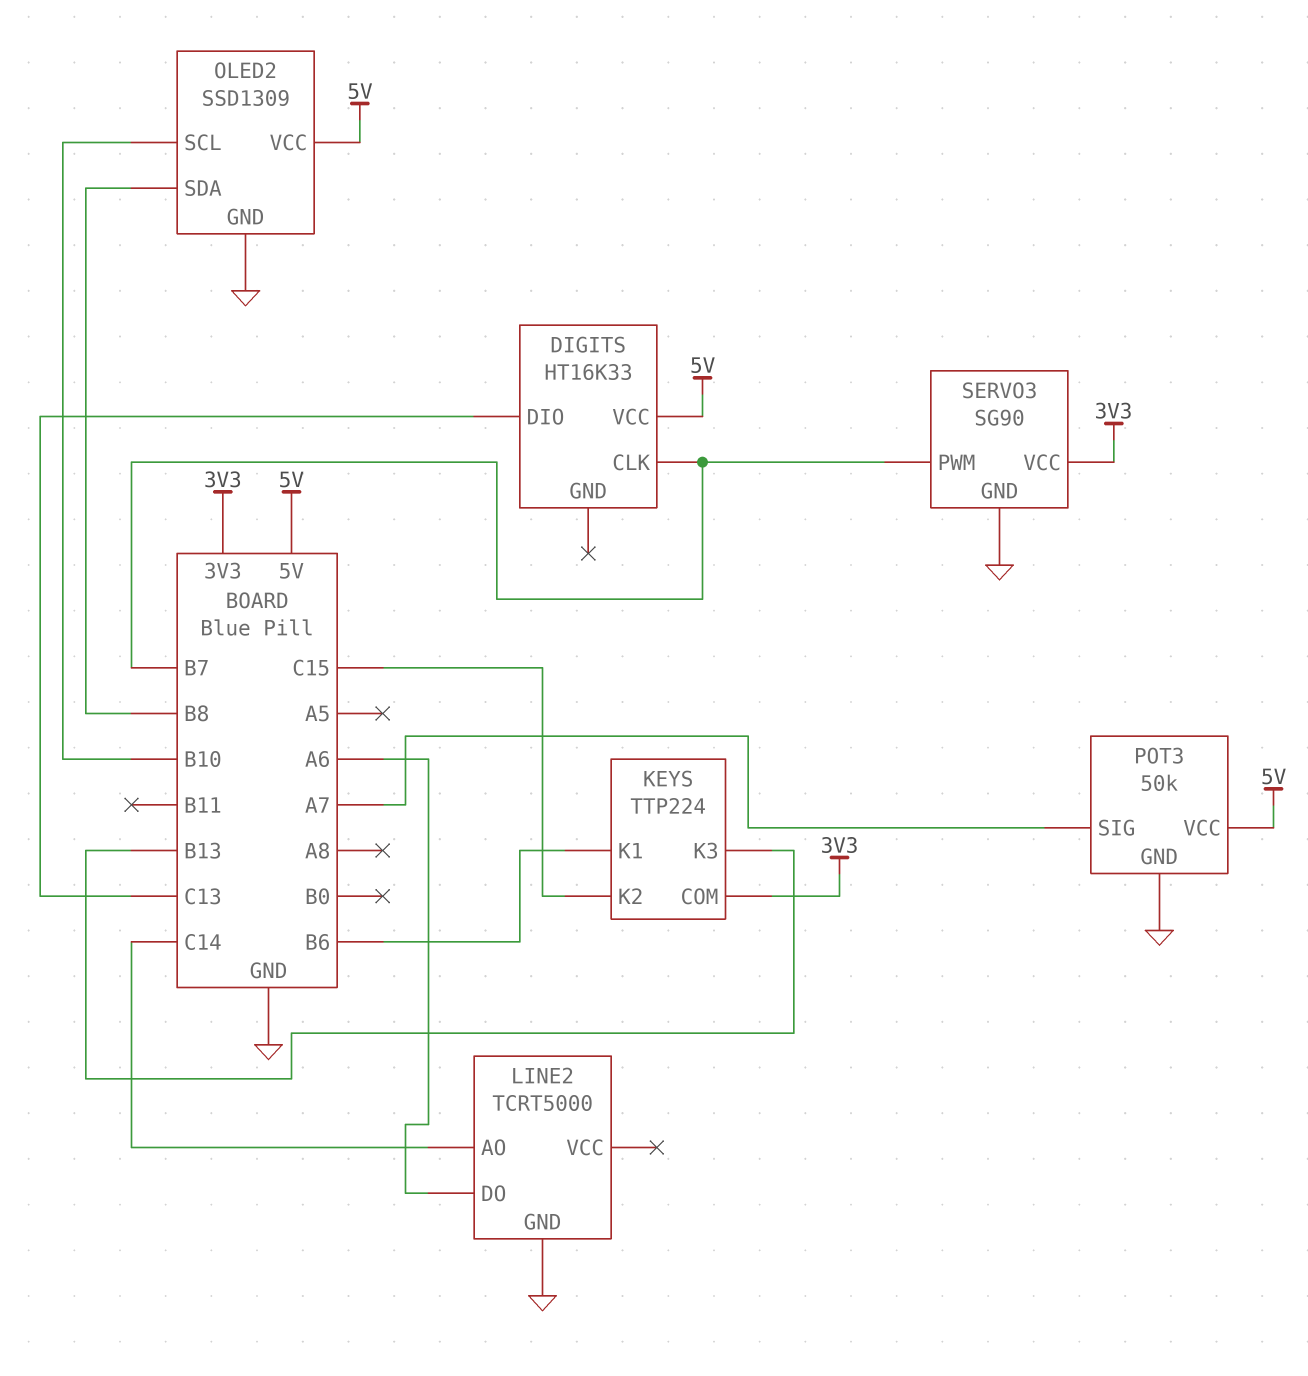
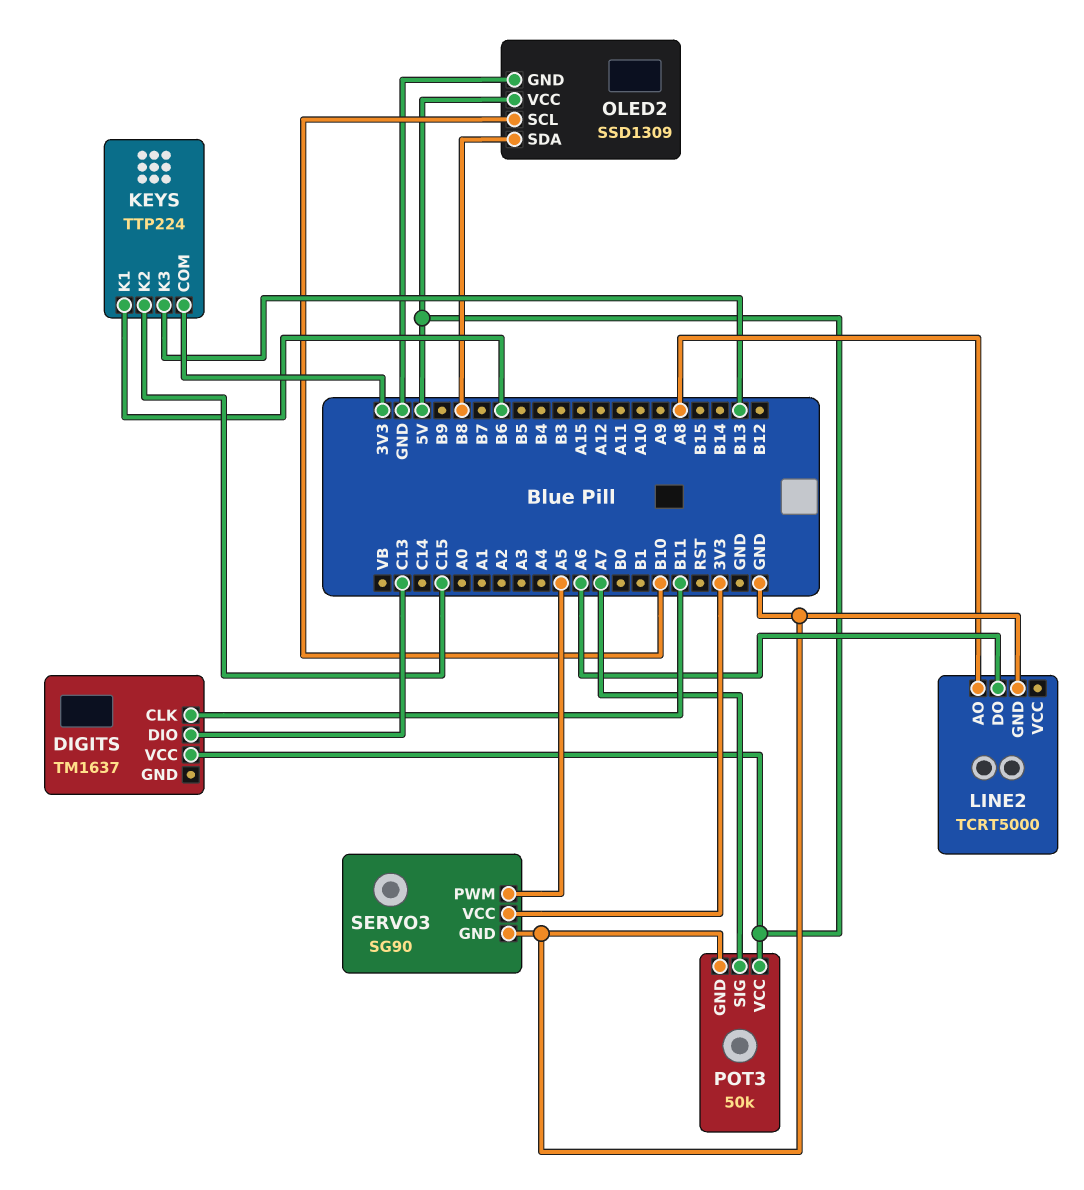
DIGITS: HT16K33 -> TM1637
DIGITS pin CLK: B7 -> B11
LINE2 pin AO: C14 -> A8
SERVO3 pin PWM: B7 -> A5

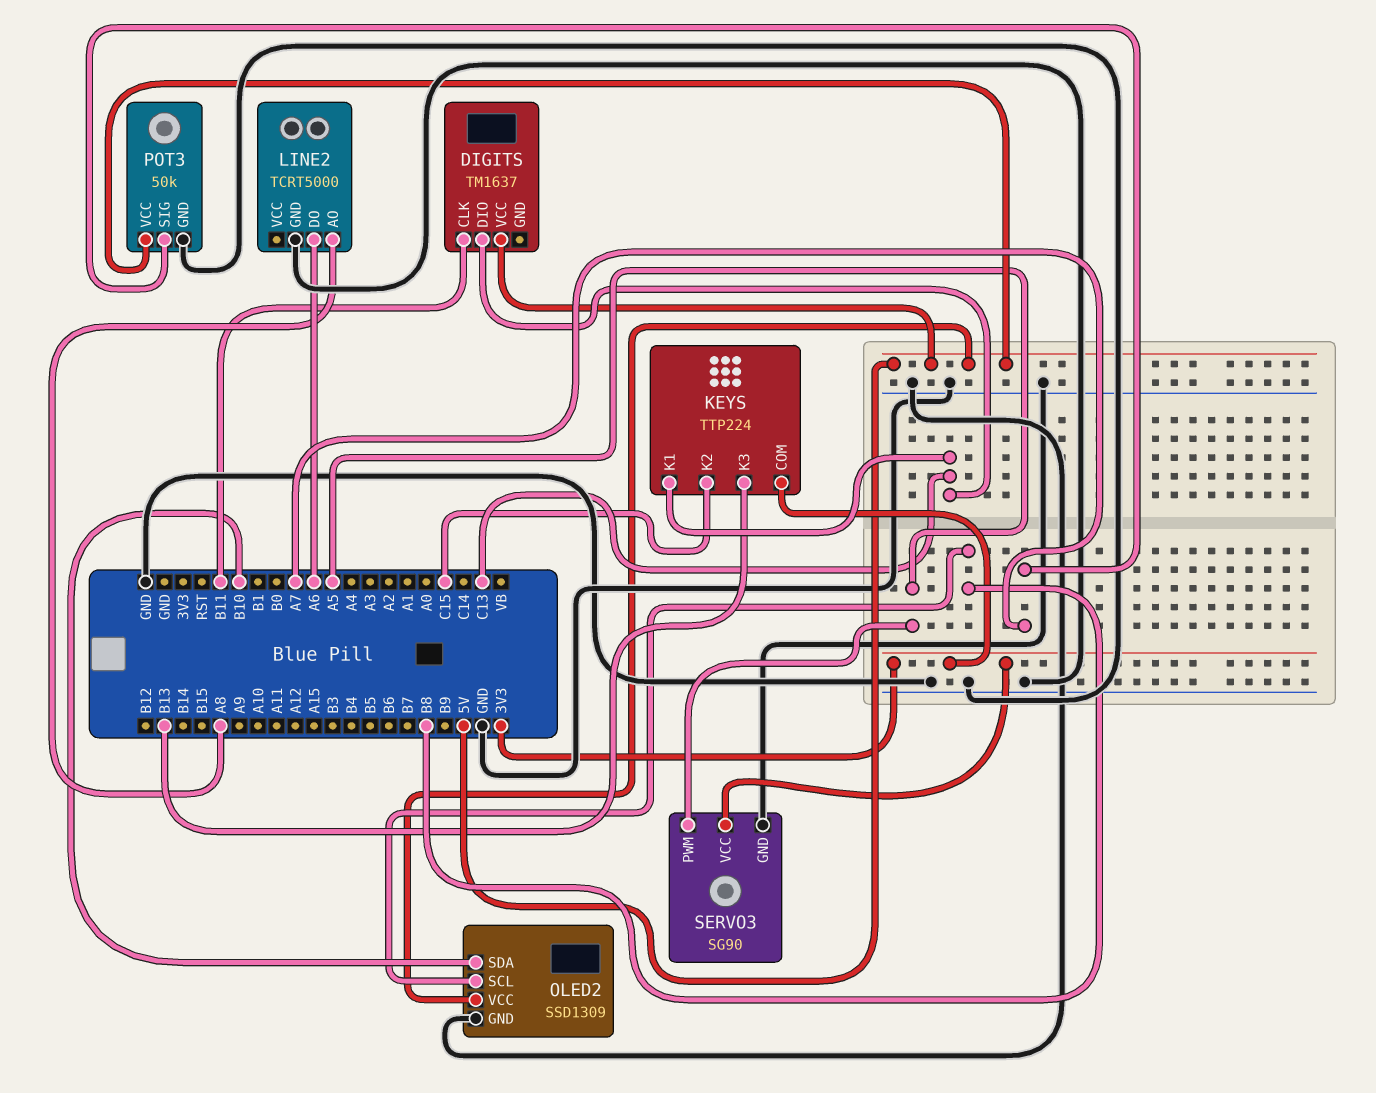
KEYS pin K1: B6 -> C13
OLED2 pin SCL: B10 -> B8
OLED2 pin SDA: B8 -> B10

